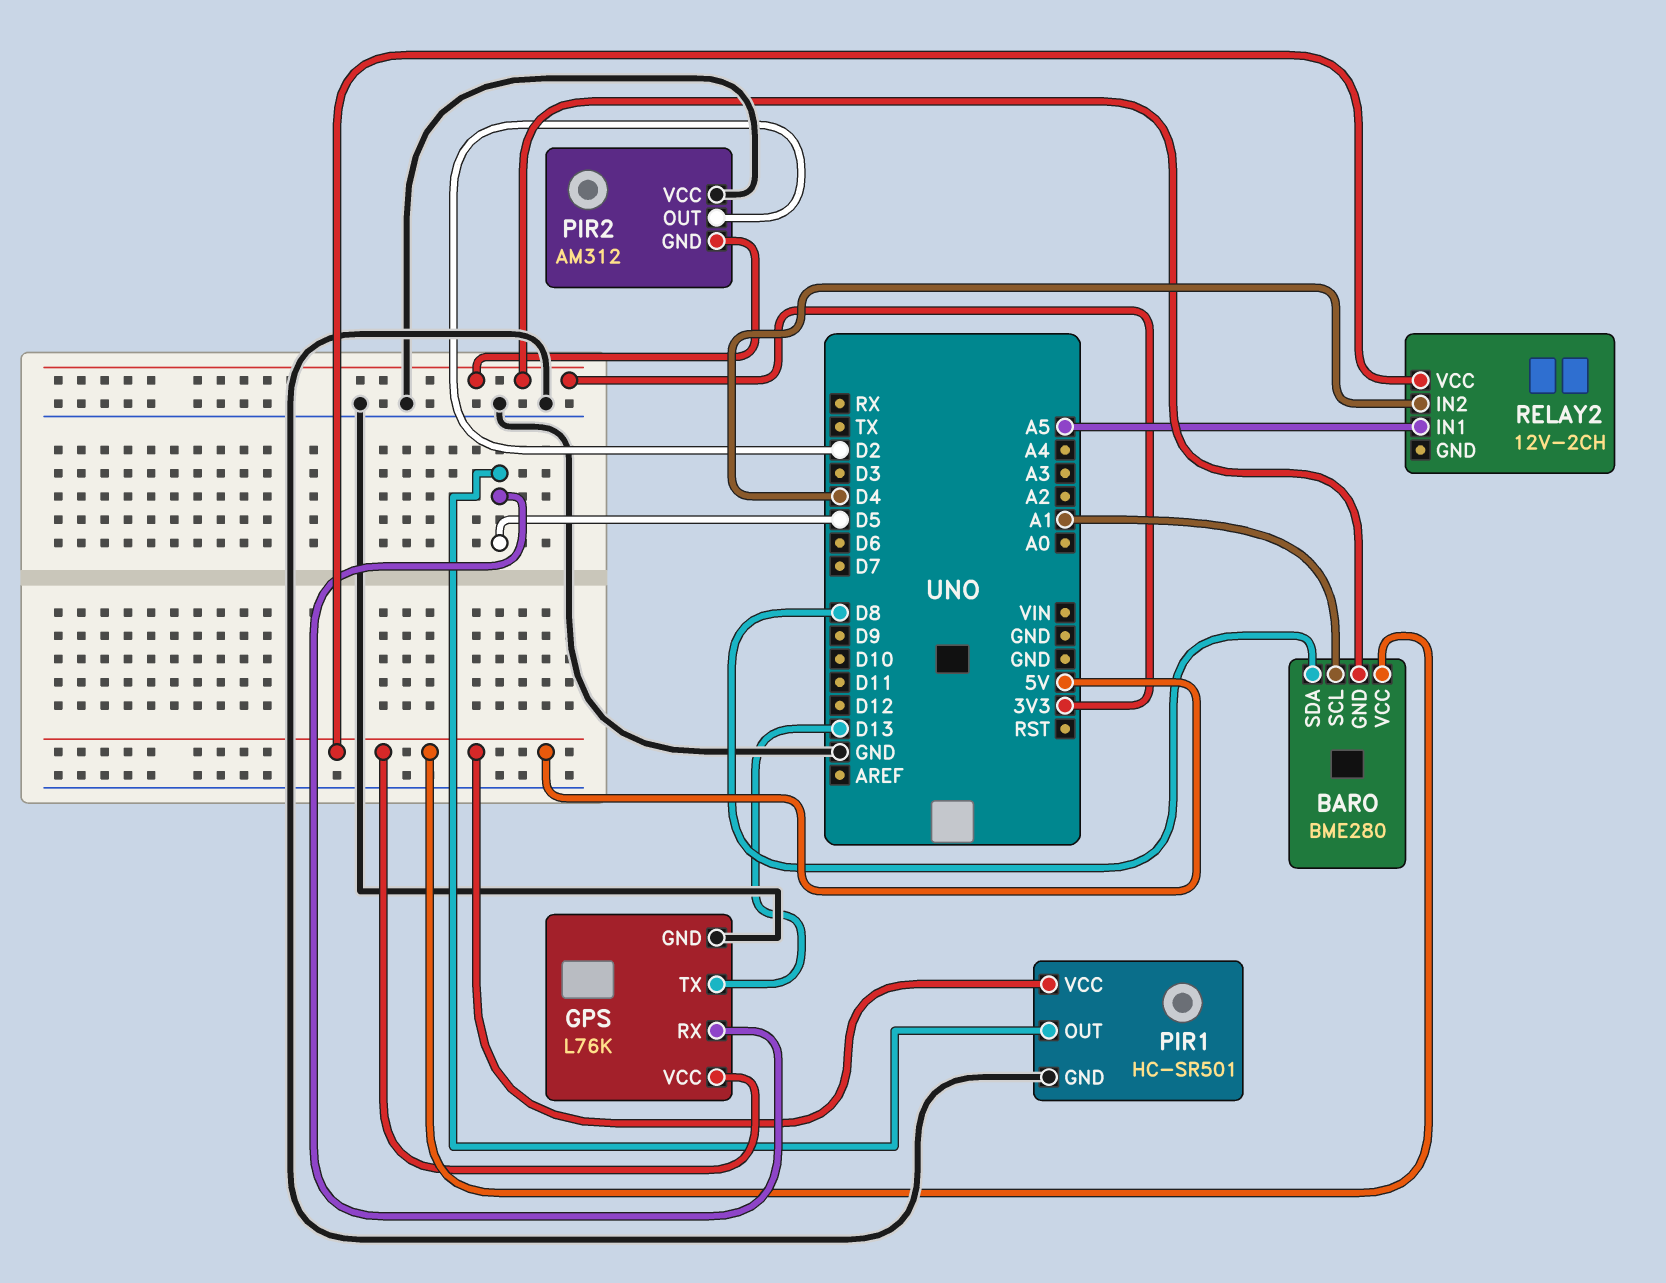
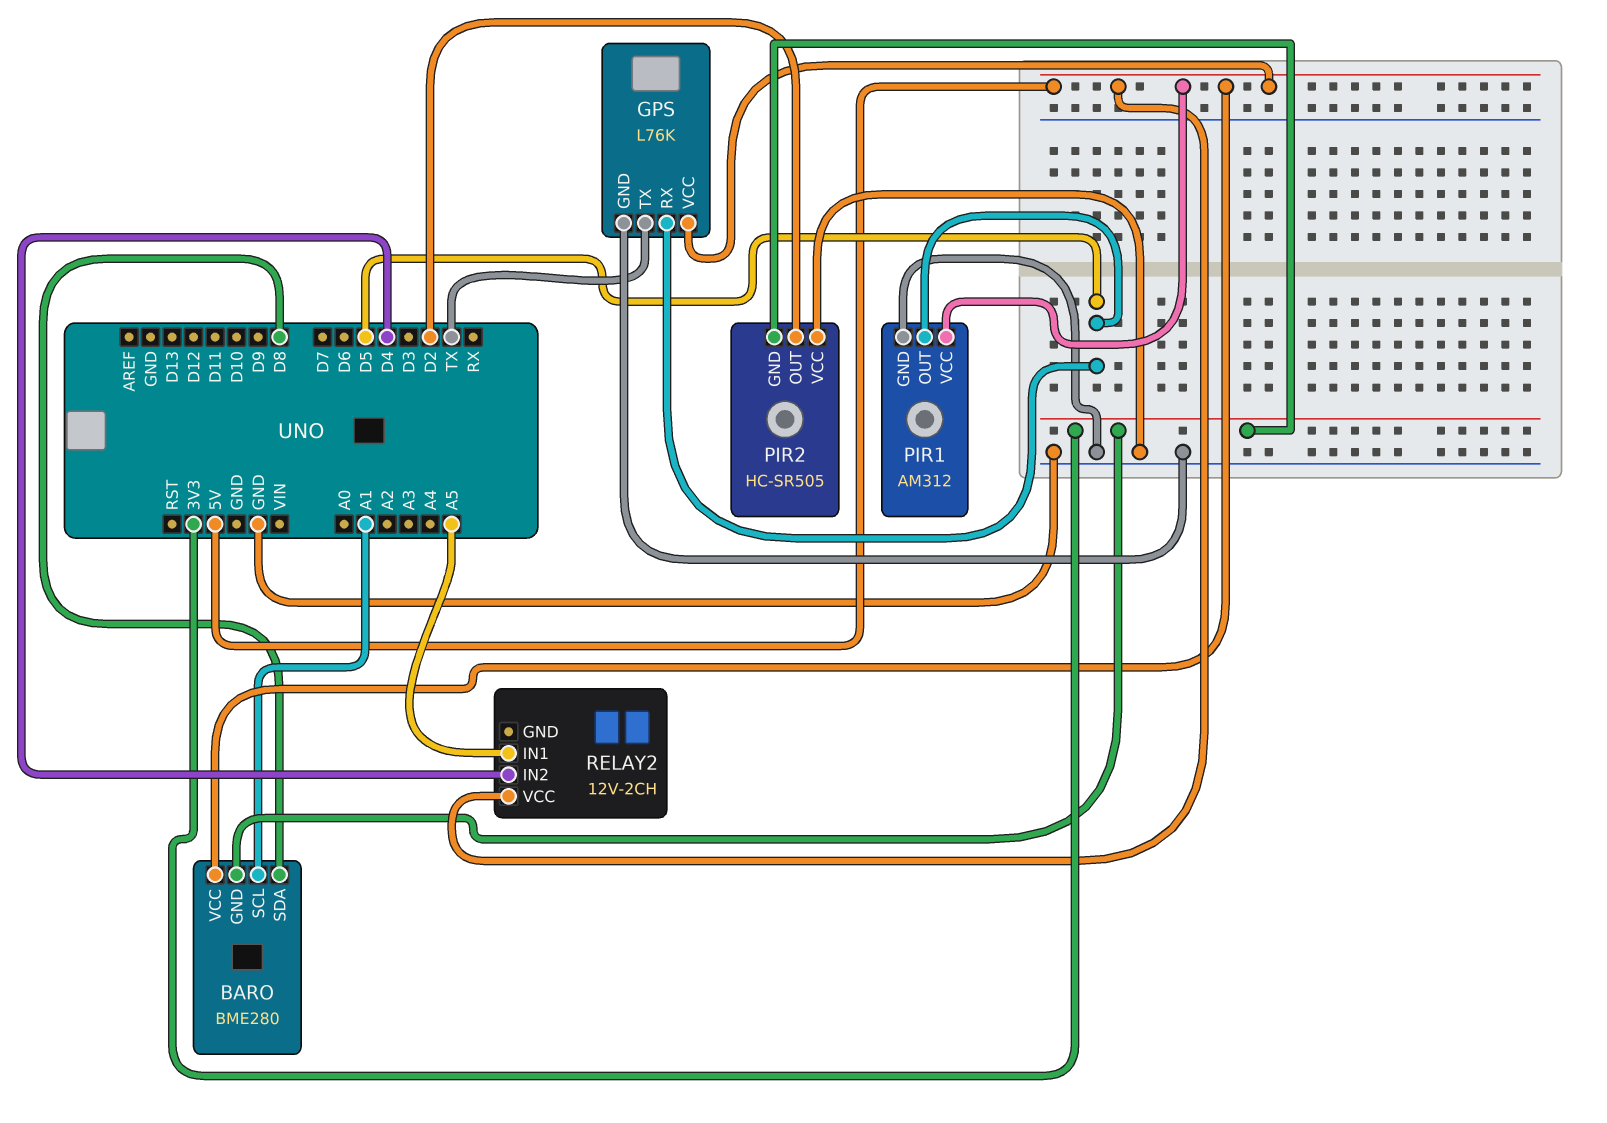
GPS pin TX: D13 -> TX
PIR1: HC-SR501 -> AM312
PIR2: AM312 -> HC-SR505

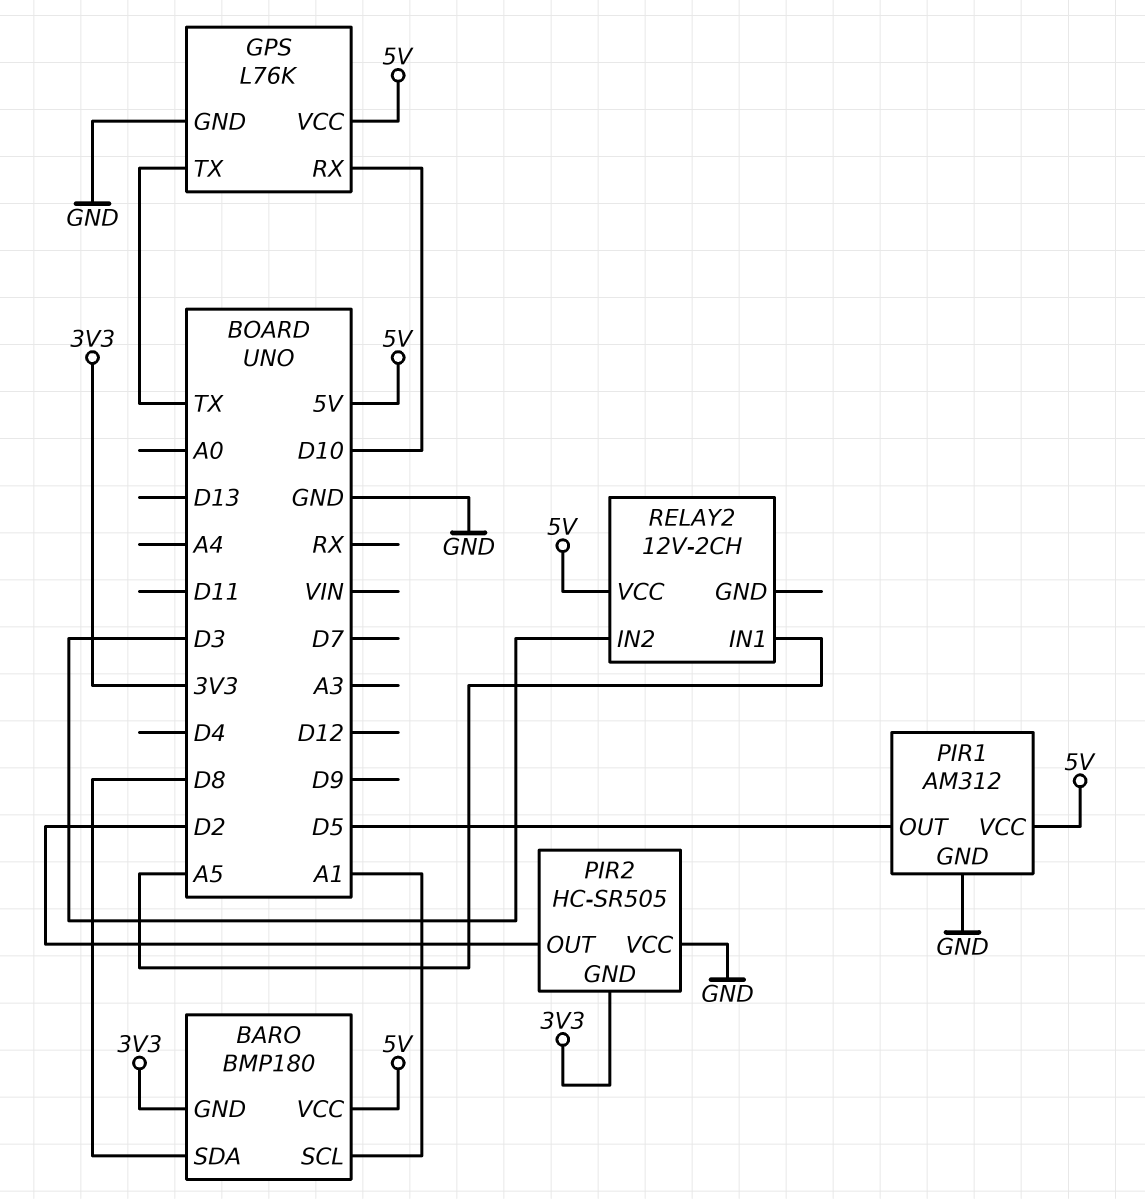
BARO: BME280 -> BMP180
GPS pin RX: D5 -> D10
RELAY2 pin IN2: D4 -> D3

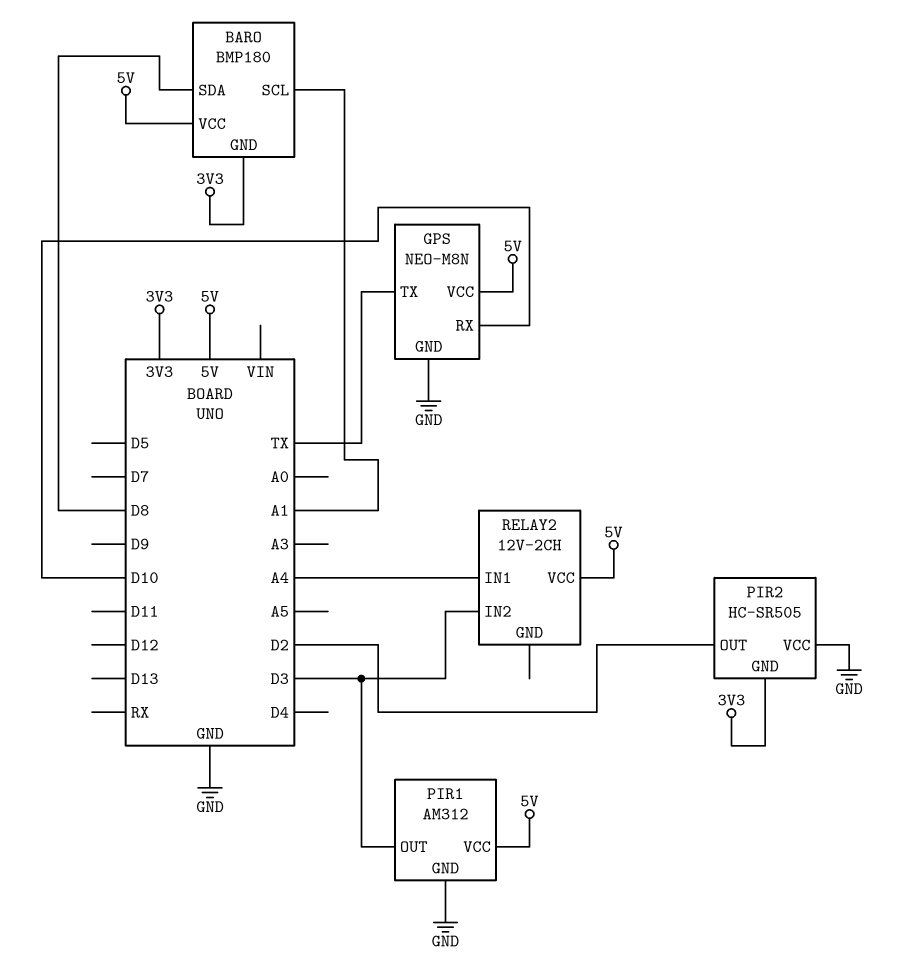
GPS: L76K -> NEO-M8N
PIR1 pin OUT: D5 -> D3
RELAY2 pin IN1: A5 -> A4

